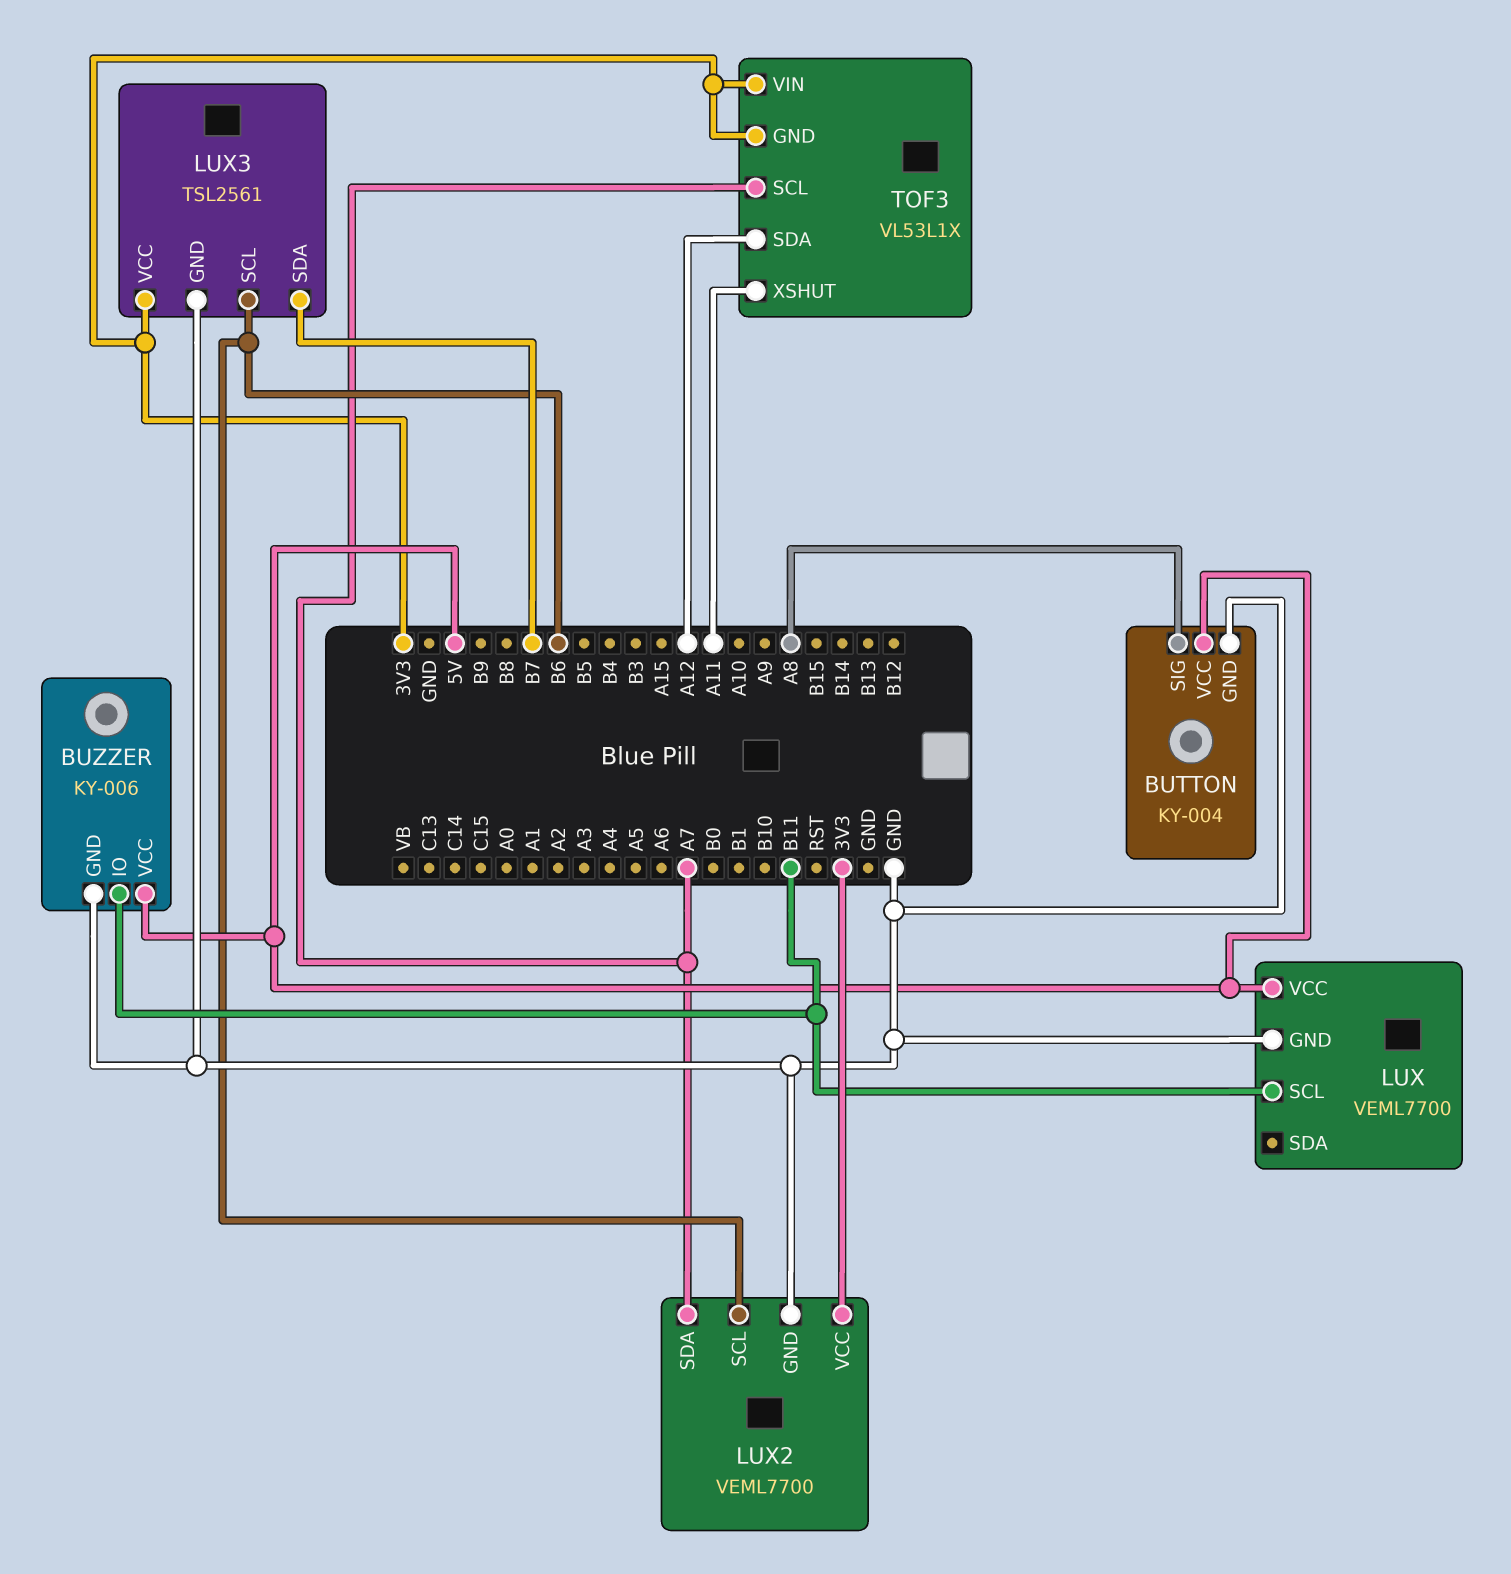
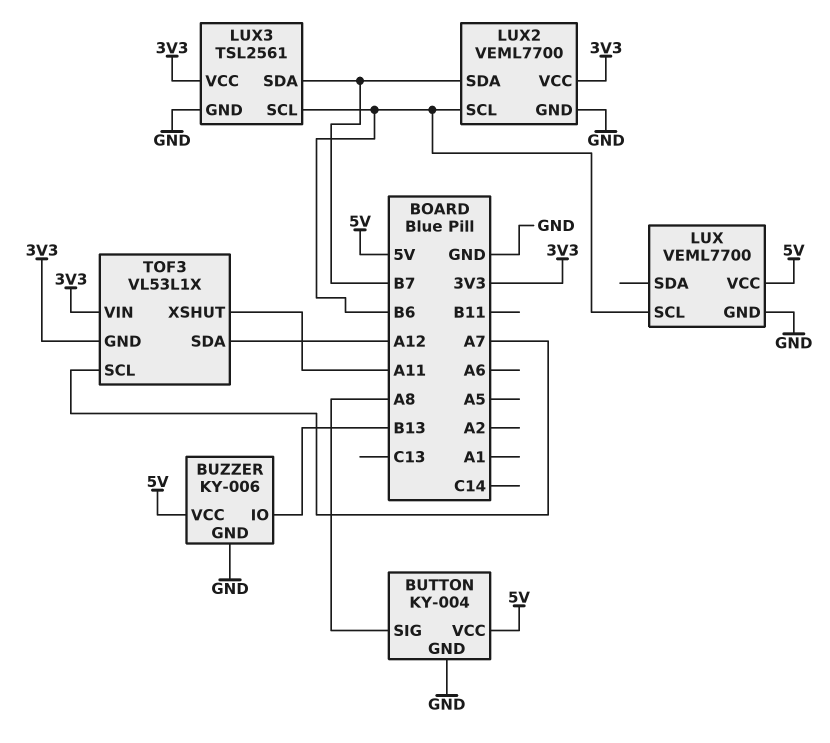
BUZZER pin IO: B11 -> B13
LUX pin SCL: B11 -> B6
LUX2 pin SDA: A7 -> B7

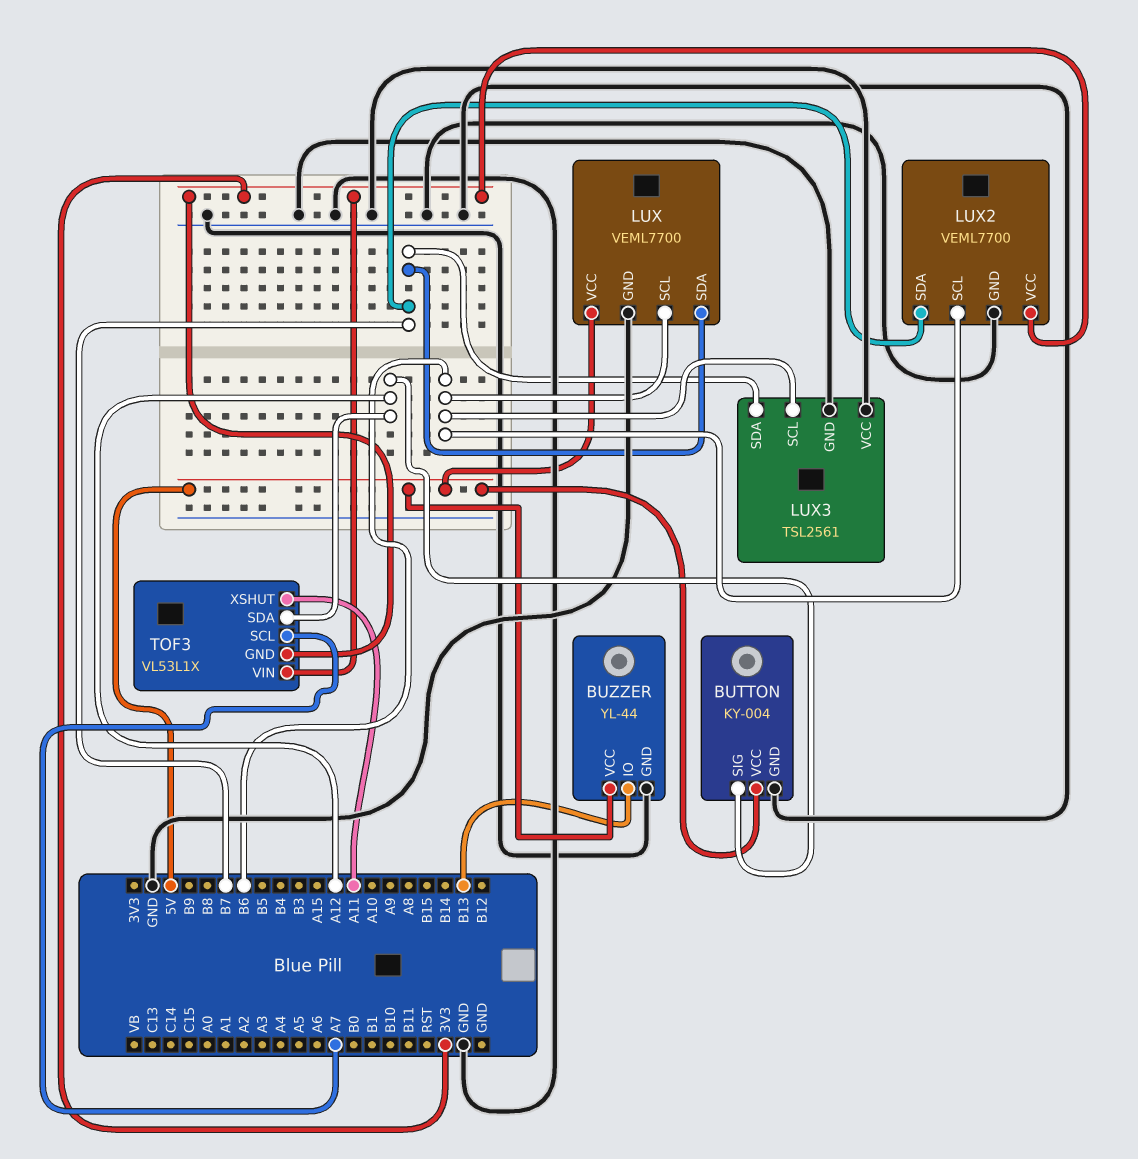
BUTTON pin SIG: A8 -> A12
BUZZER: KY-006 -> YL-44
LUX pin SDA: none -> B7
LUX3 pin VCC: 3V3 -> GND

